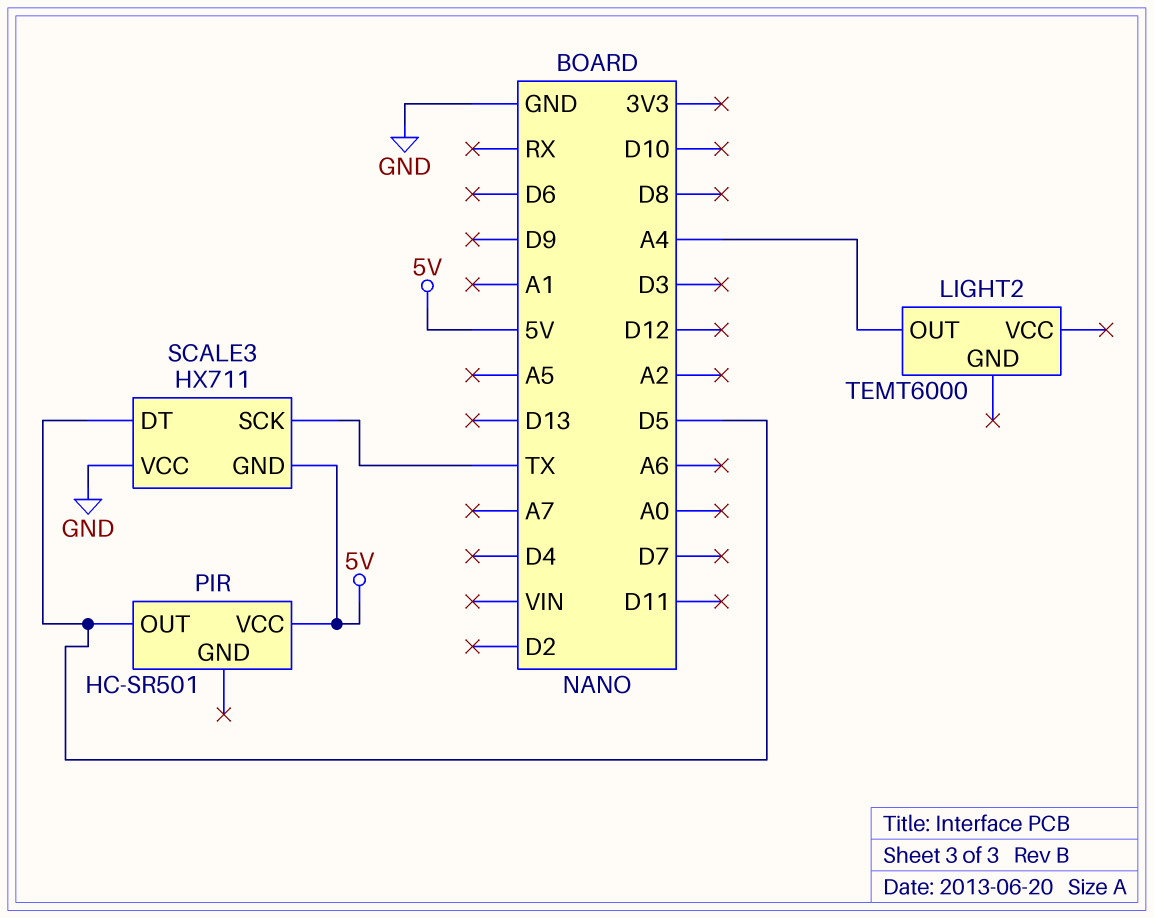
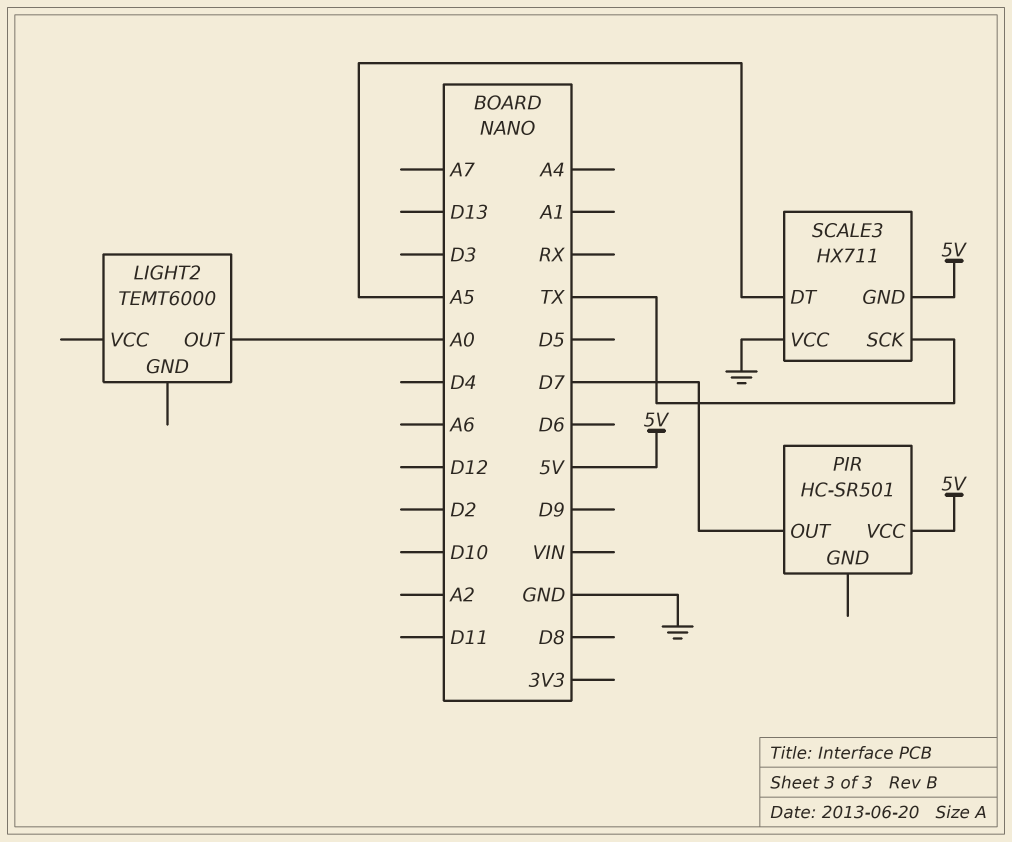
LIGHT2 pin OUT: A4 -> A0
PIR pin OUT: D5 -> D7
SCALE3 pin DT: D5 -> A5

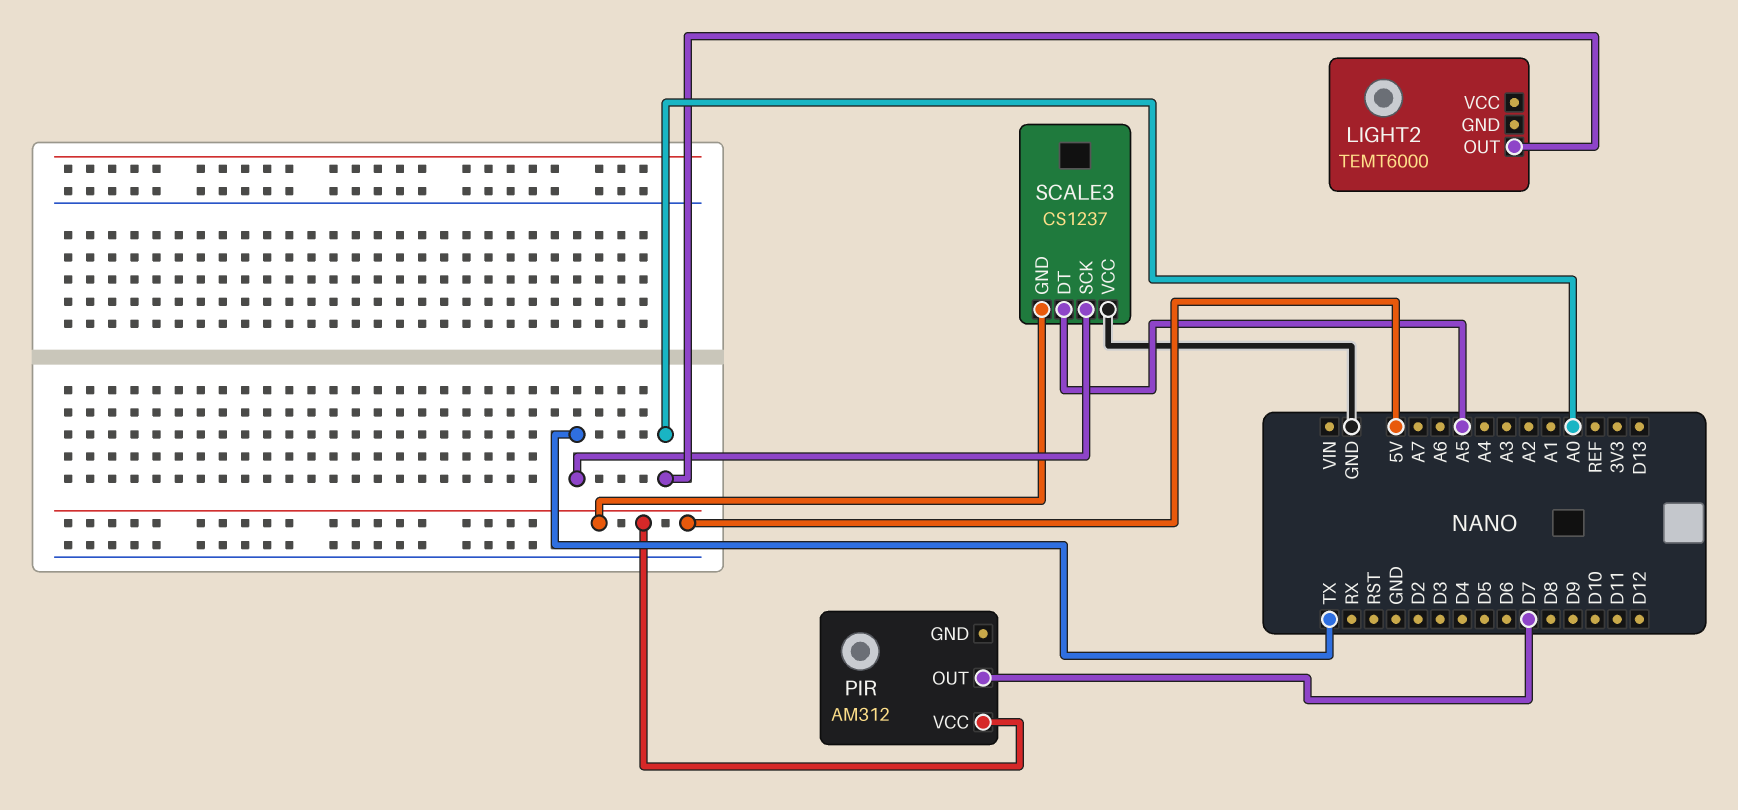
PIR: HC-SR501 -> AM312
SCALE3: HX711 -> CS1237

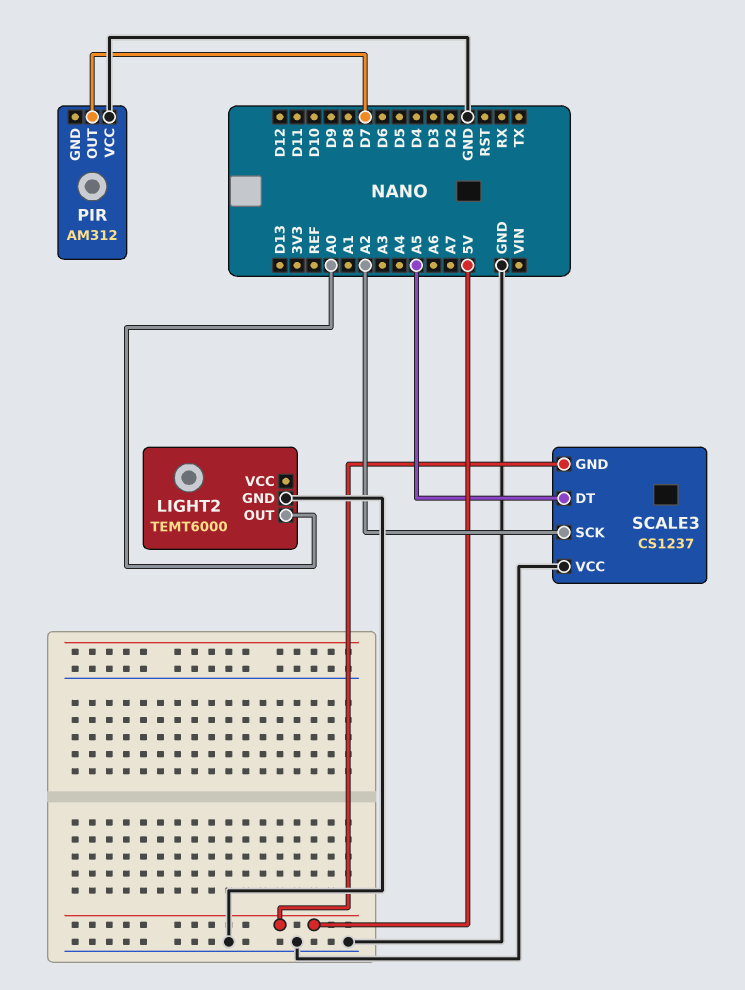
LIGHT2 pin GND: none -> GND
PIR pin VCC: 5V -> GND
SCALE3 pin SCK: TX -> A2

